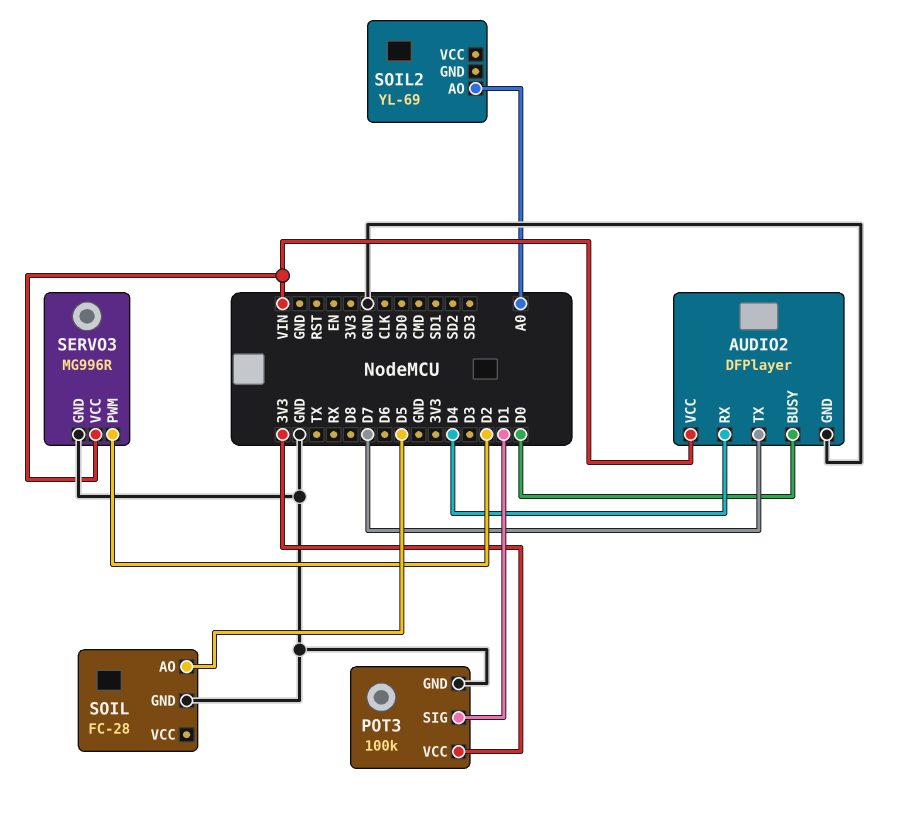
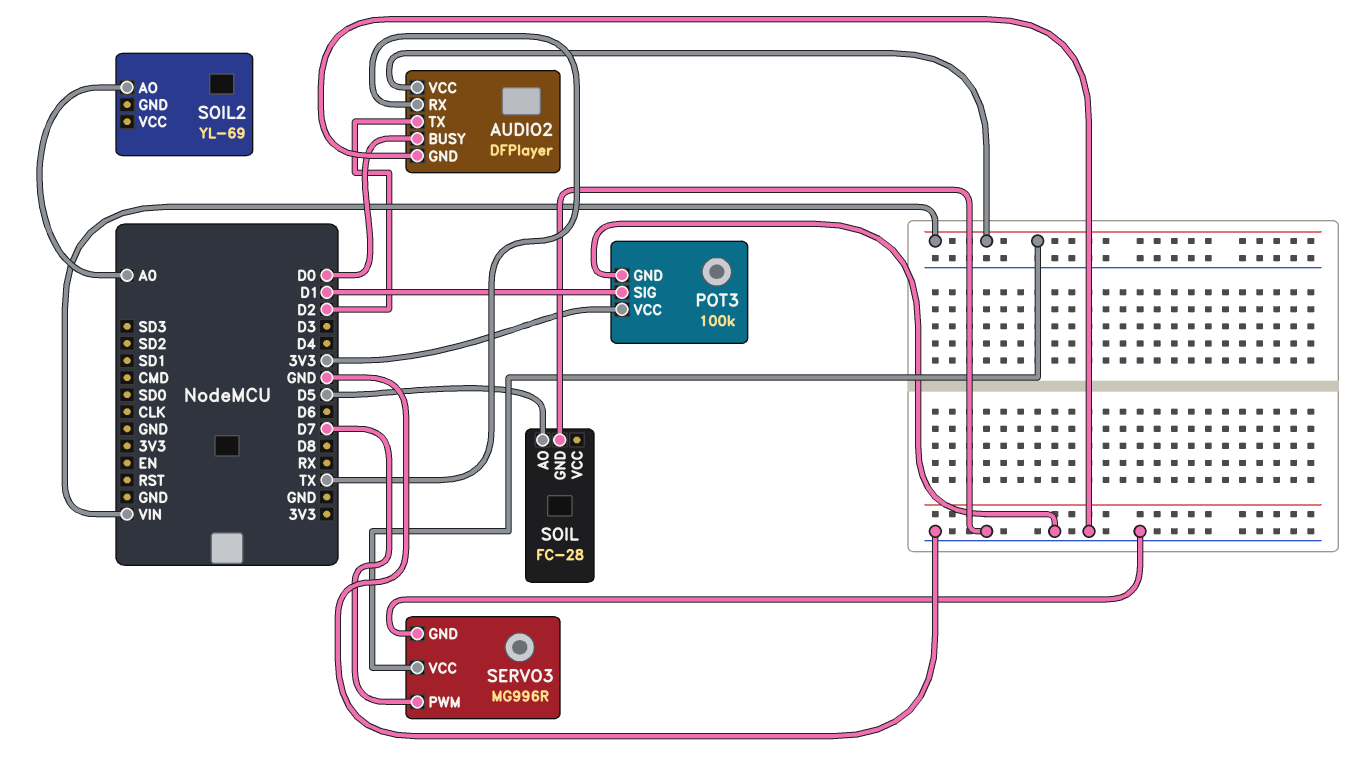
AUDIO2 pin RX: D4 -> TX
AUDIO2 pin TX: D7 -> D2
SERVO3 pin PWM: D2 -> D7

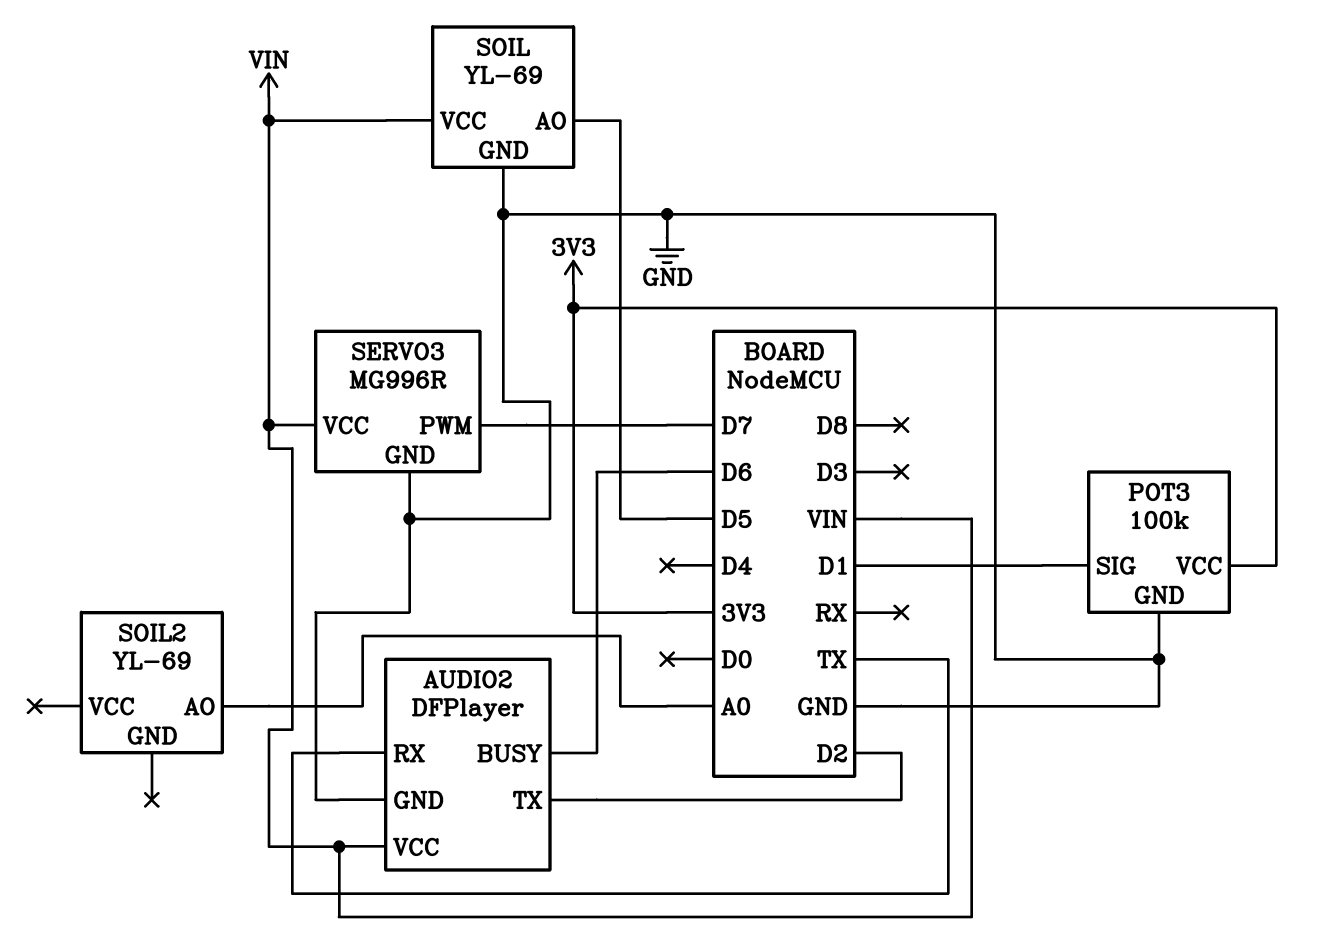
AUDIO2 pin BUSY: D0 -> D6
SOIL: FC-28 -> YL-69
SOIL pin VCC: none -> VIN

